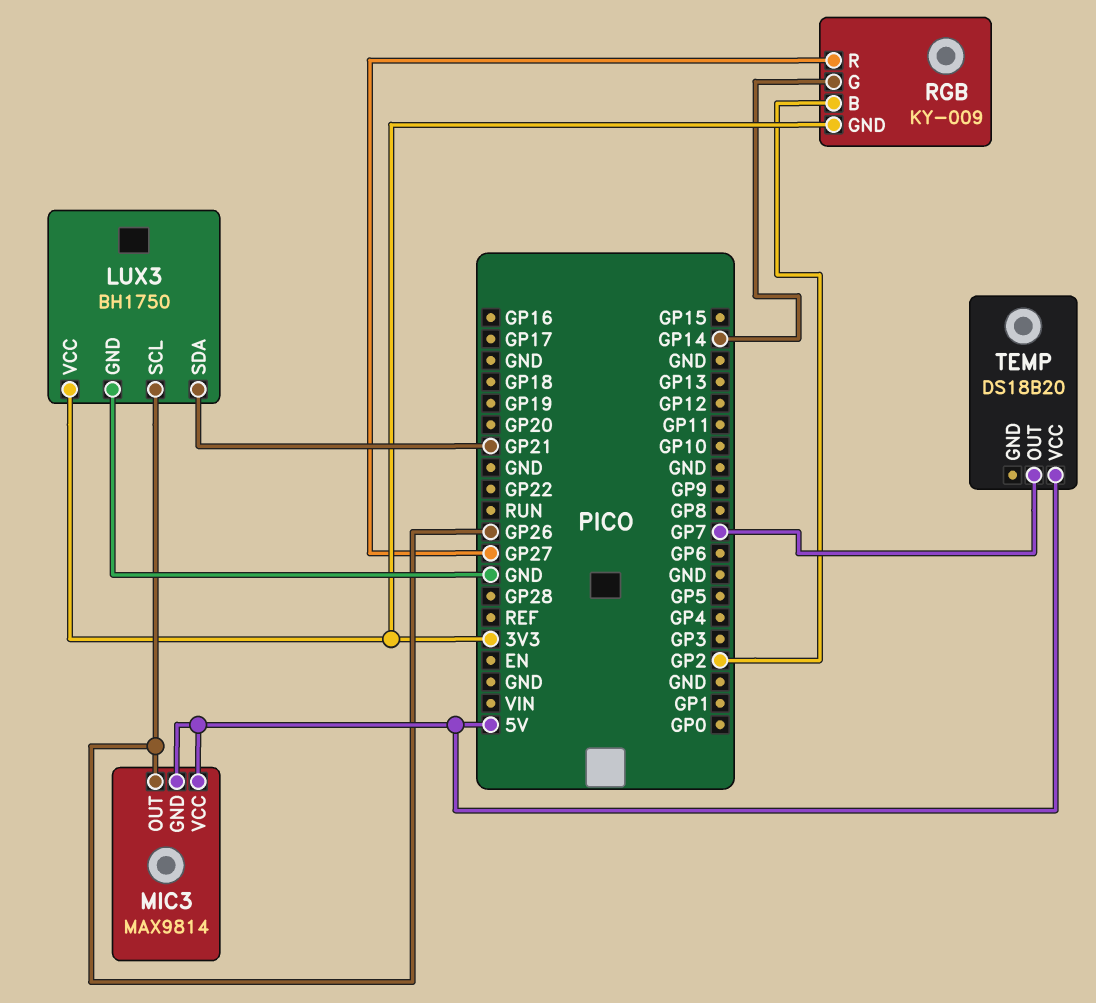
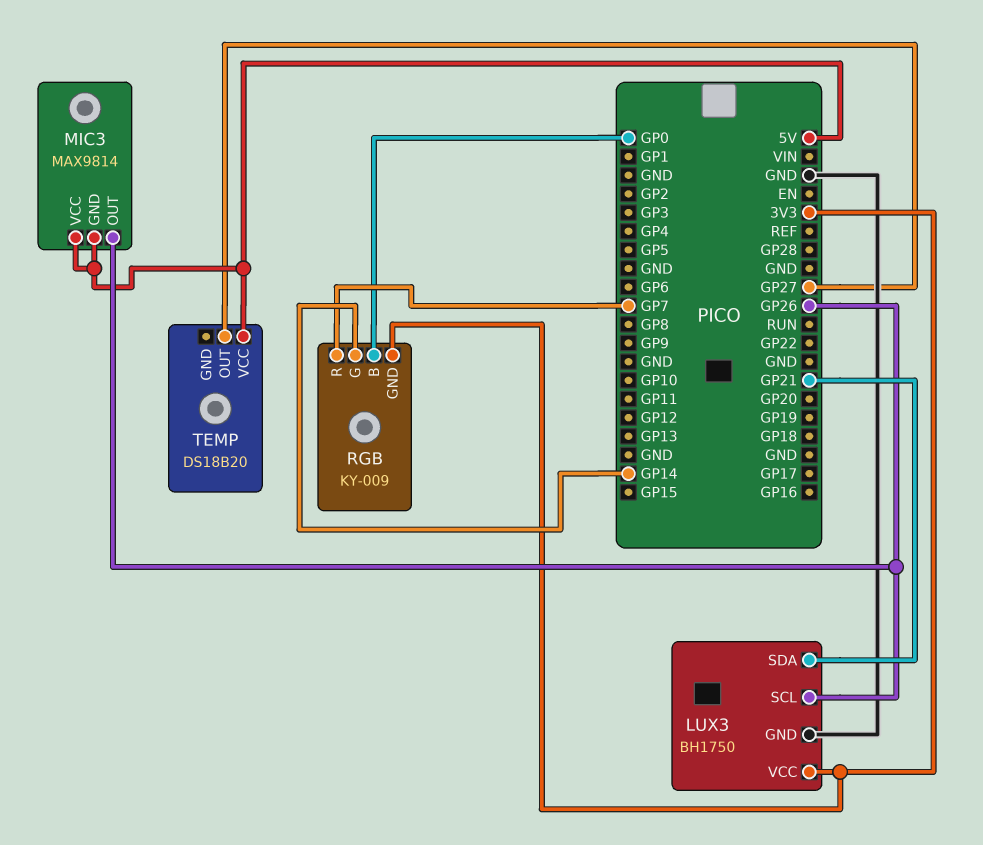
RGB pin B: GP2 -> GP0
RGB pin R: GP27 -> GP7
TEMP pin OUT: GP7 -> GP27

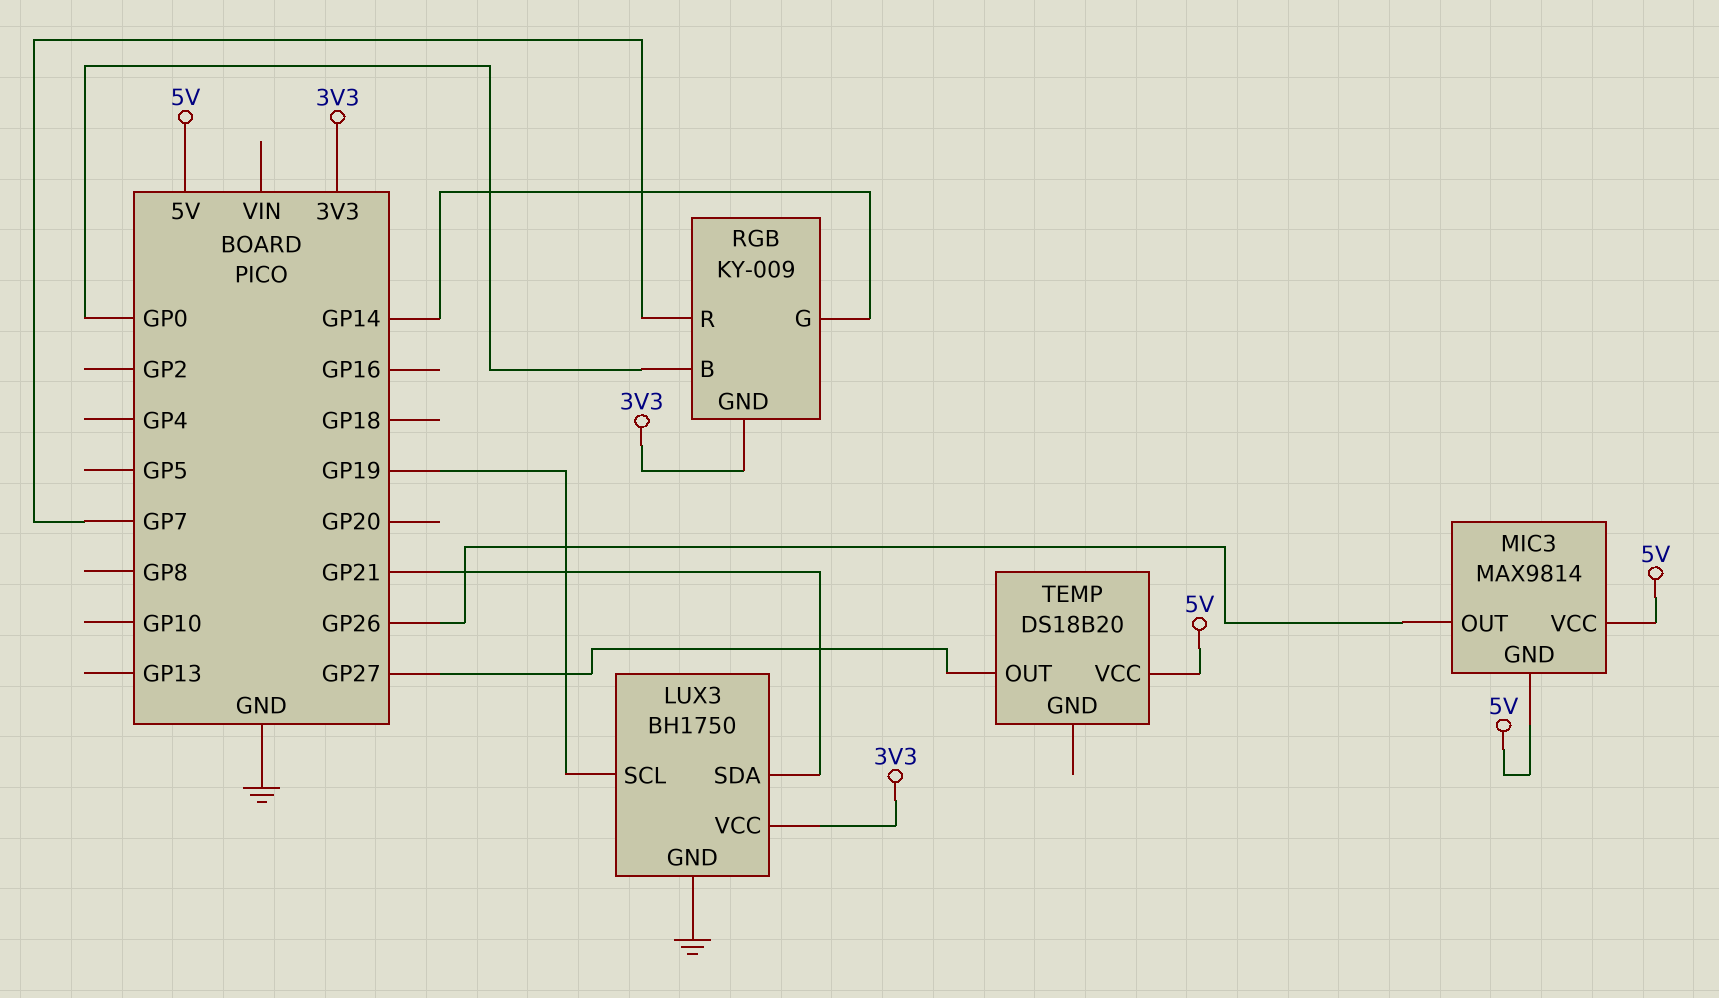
LUX3 pin SCL: GP26 -> GP19

